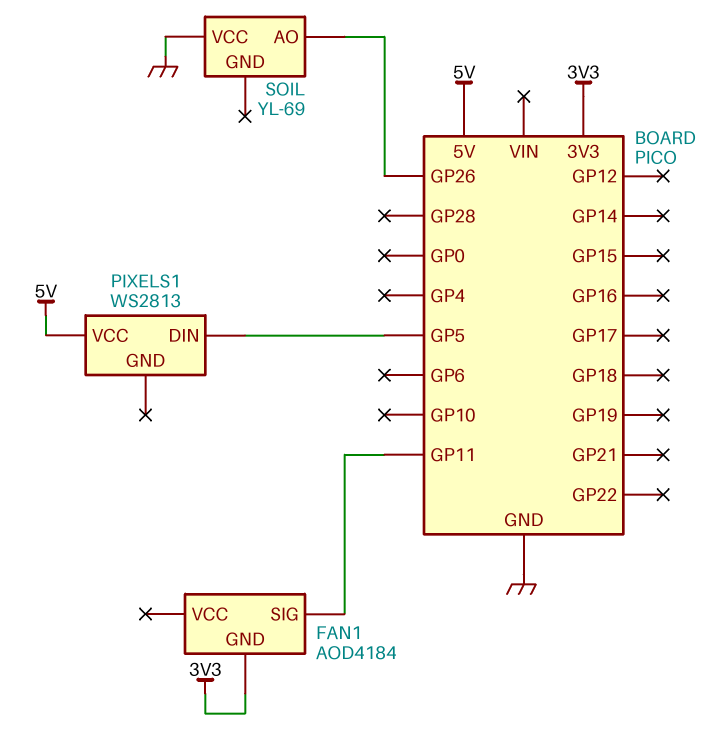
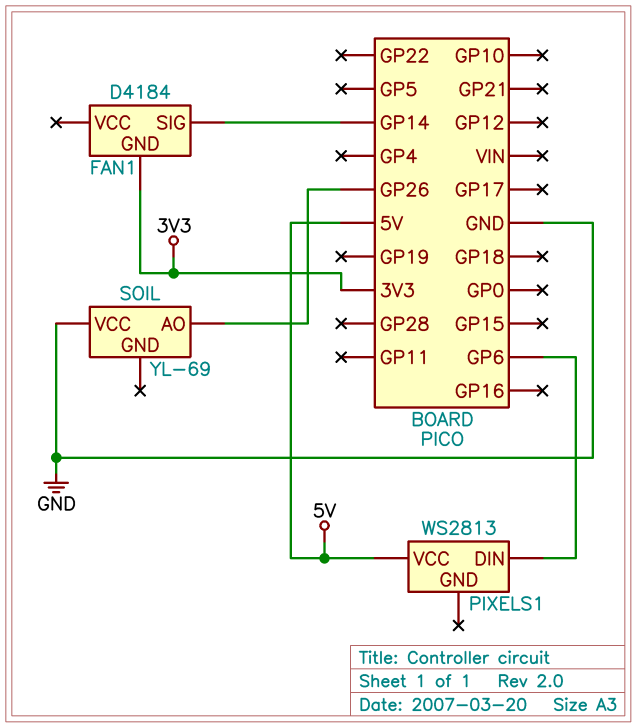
FAN1: AOD4184 -> D4184
FAN1 pin SIG: GP11 -> GP14
PIXELS1 pin DIN: GP5 -> GP6

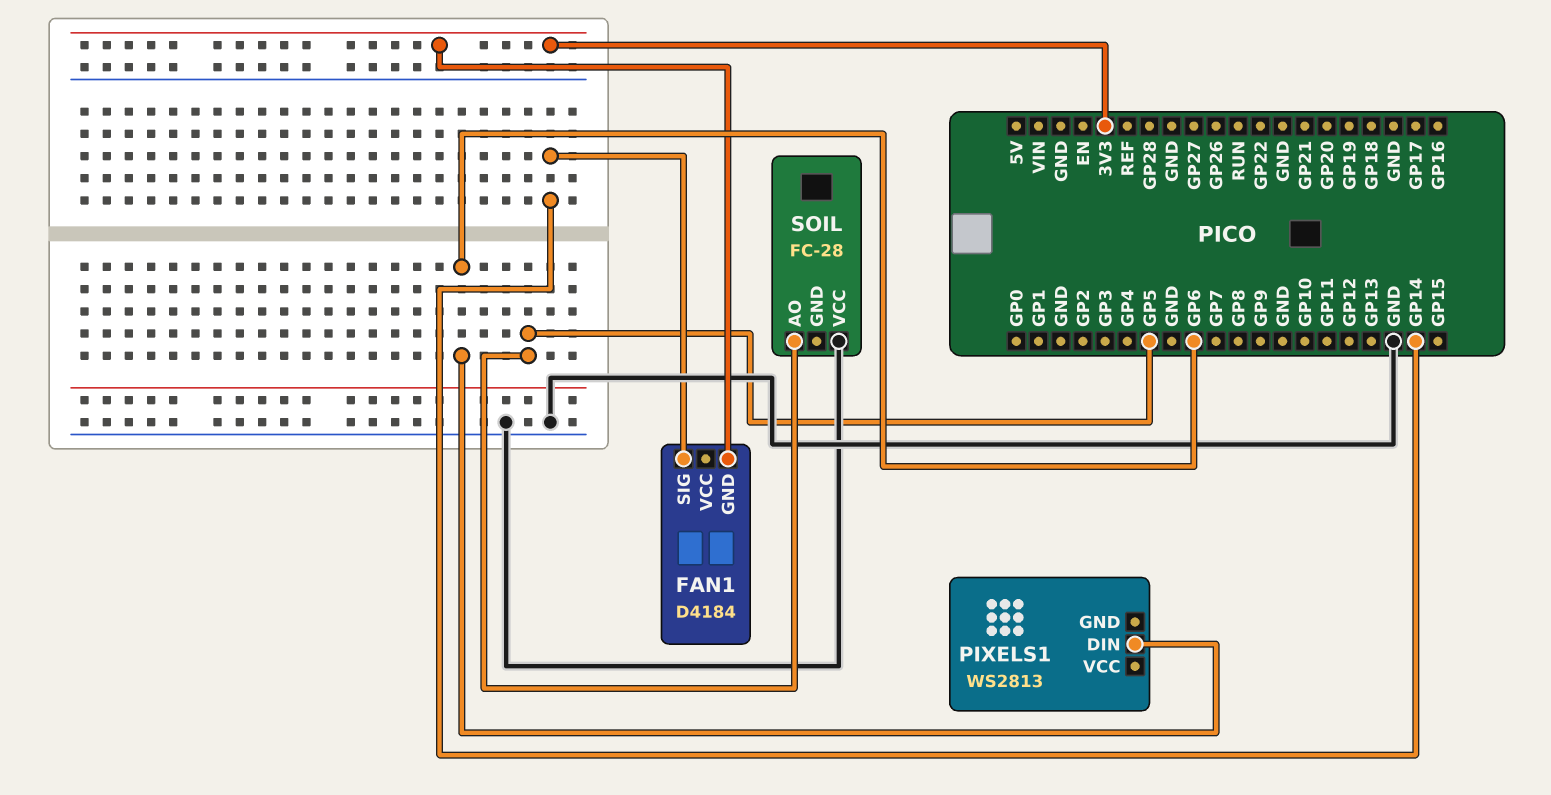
PIXELS1 pin VCC: 5V -> none
SOIL: YL-69 -> FC-28
SOIL pin AO: GP26 -> GP5

